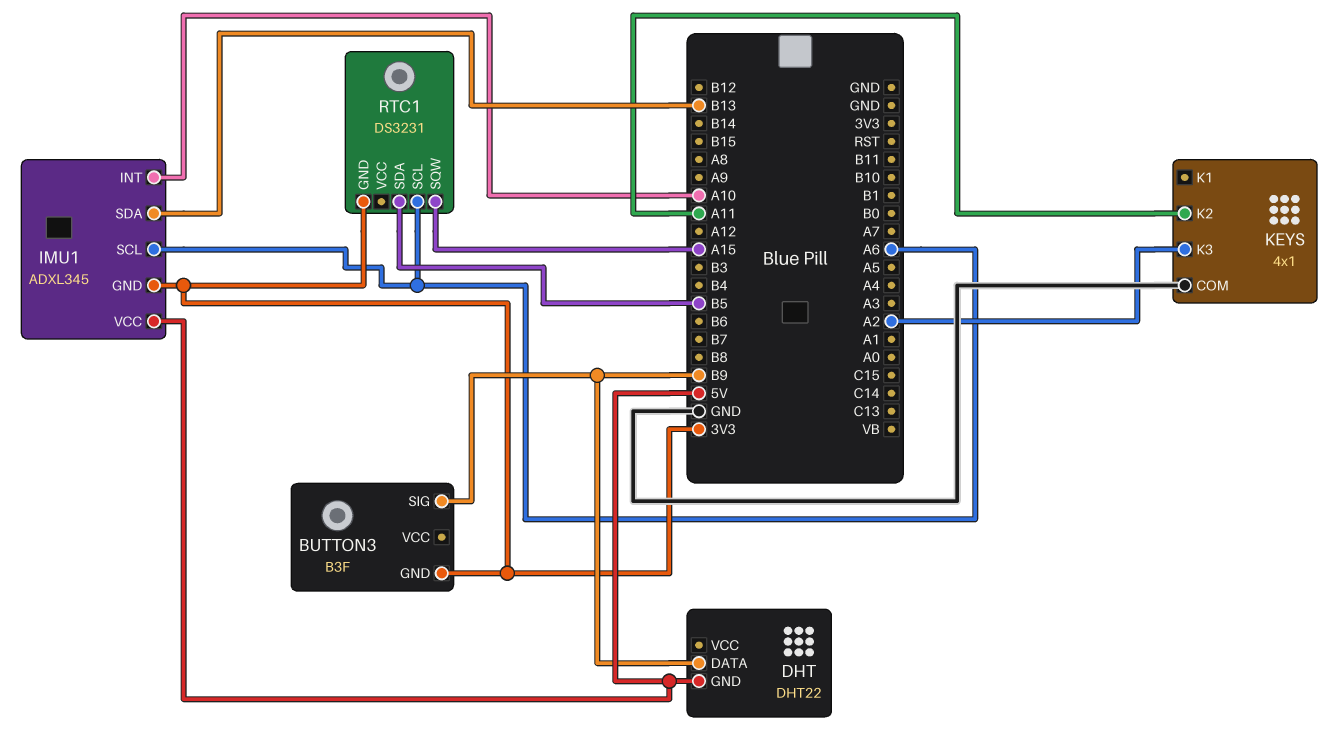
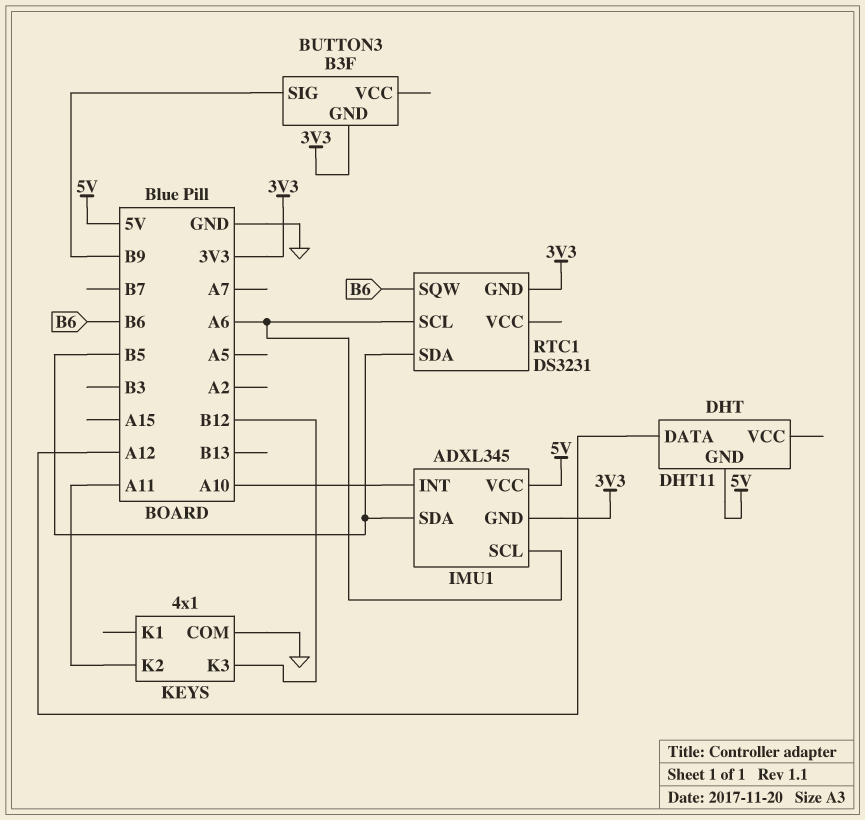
DHT: DHT22 -> DHT11
DHT pin DATA: B9 -> A12
IMU1 pin SDA: B13 -> B5
KEYS pin K3: A2 -> B12
RTC1 pin SQW: A15 -> B6

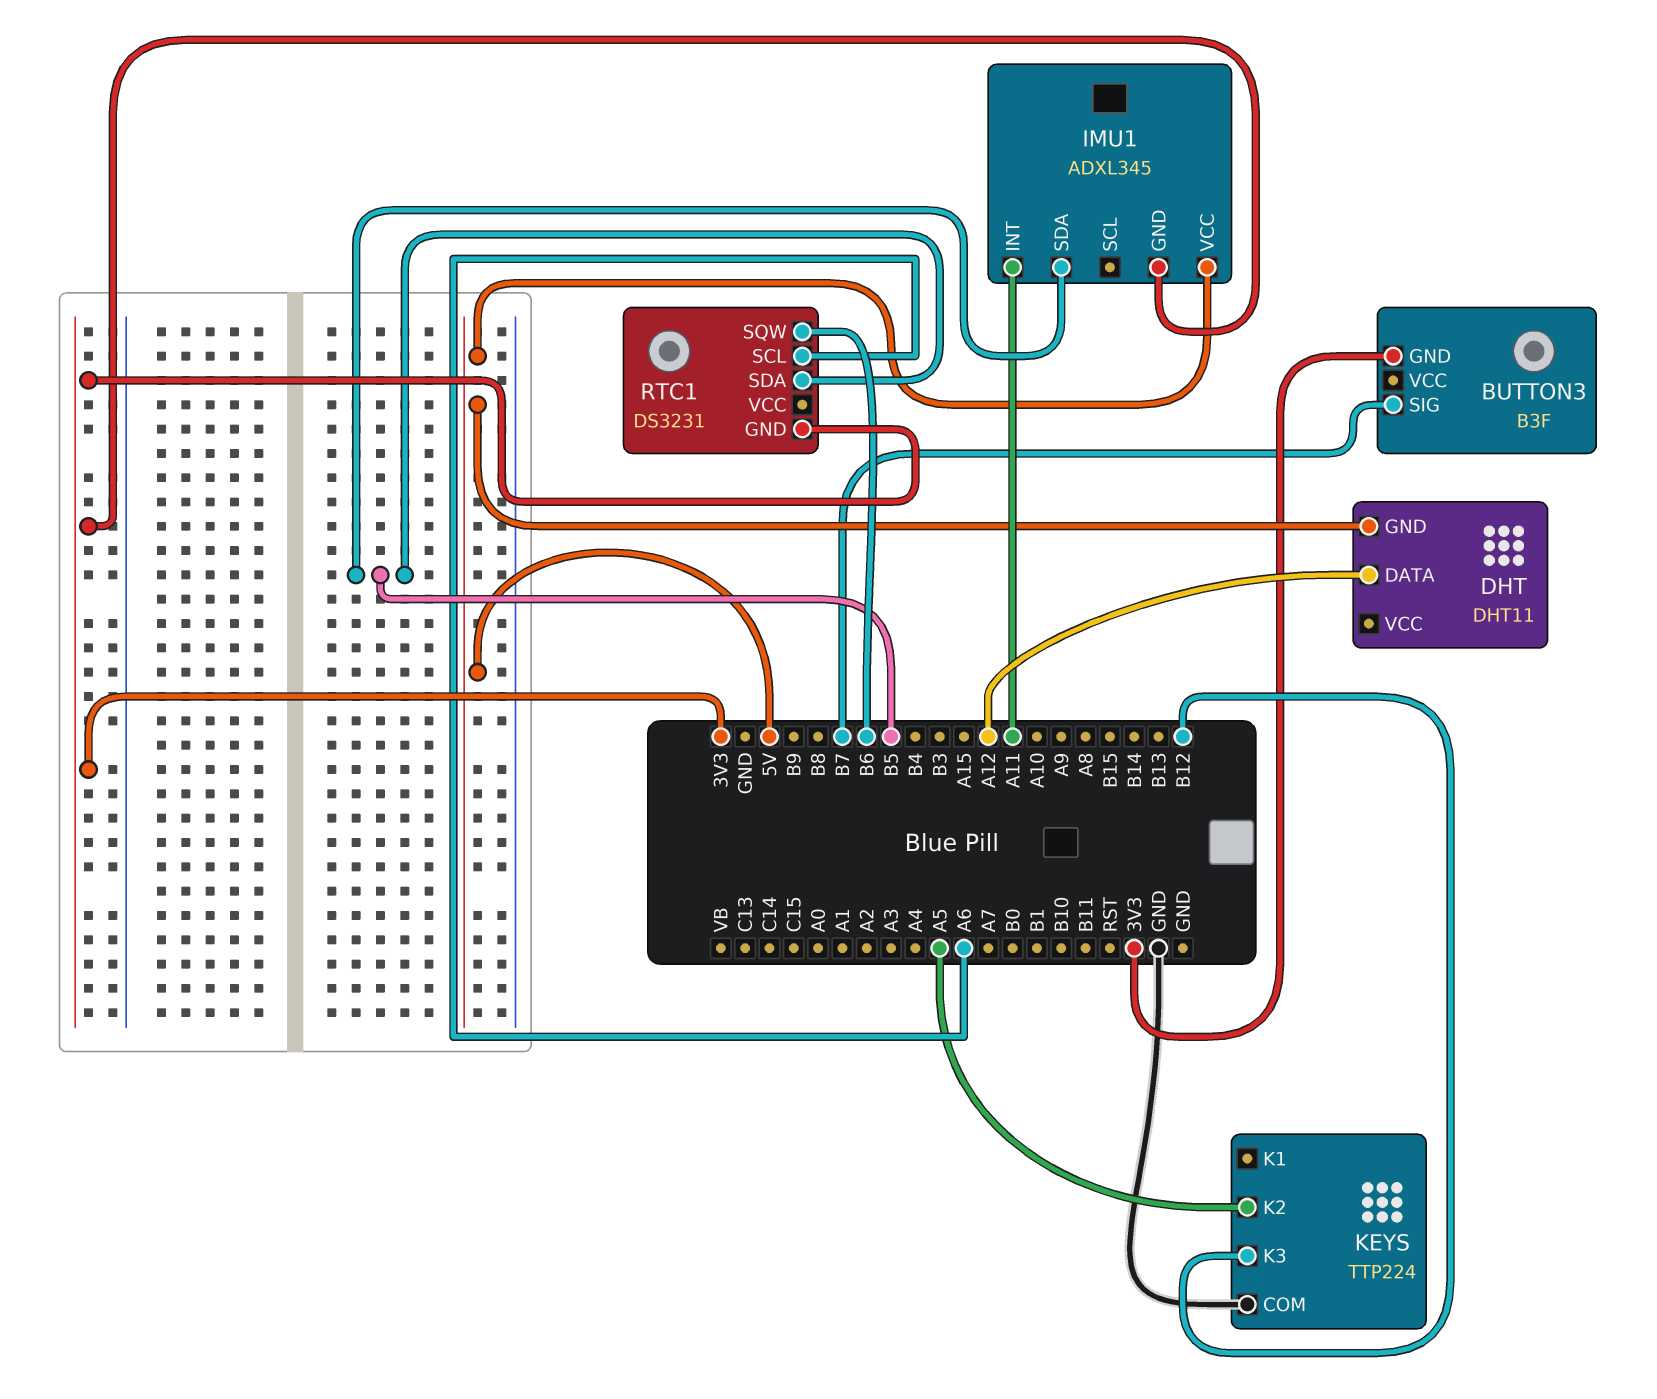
BUTTON3 pin SIG: B9 -> B7
IMU1 pin INT: A10 -> A11
IMU1 pin SCL: A6 -> none
KEYS: 4x1 -> TTP224
KEYS pin K2: A11 -> A5

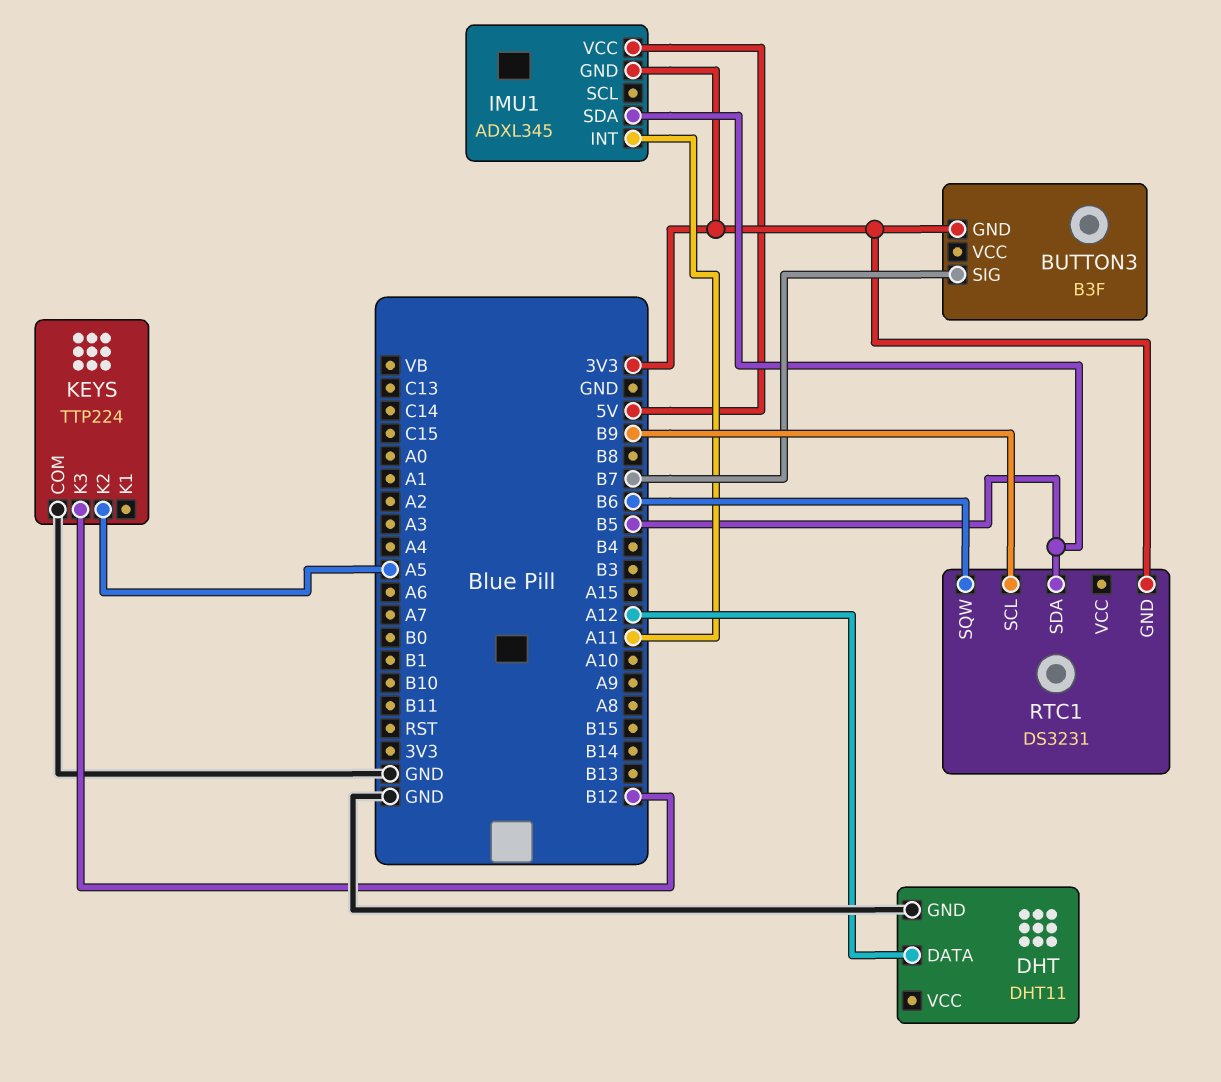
DHT pin GND: 5V -> GND
RTC1 pin SCL: A6 -> B9

